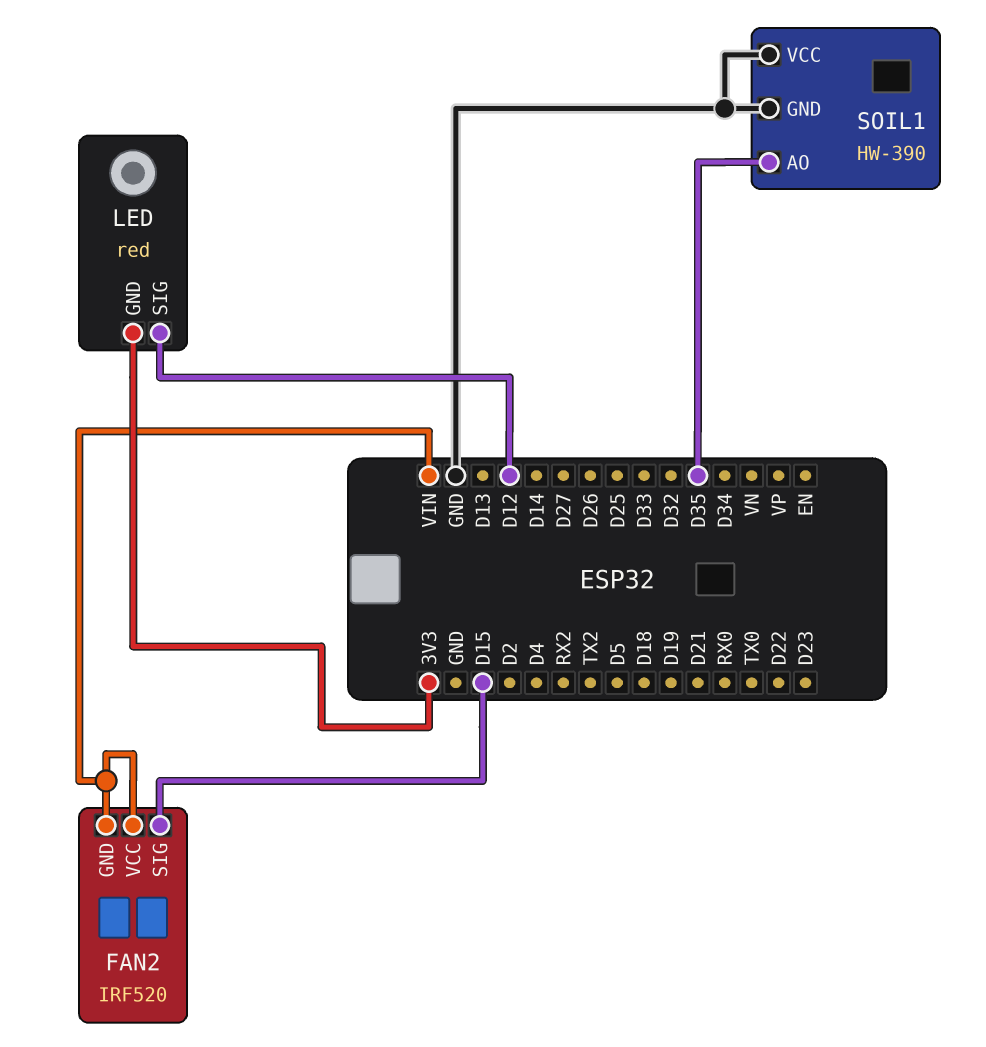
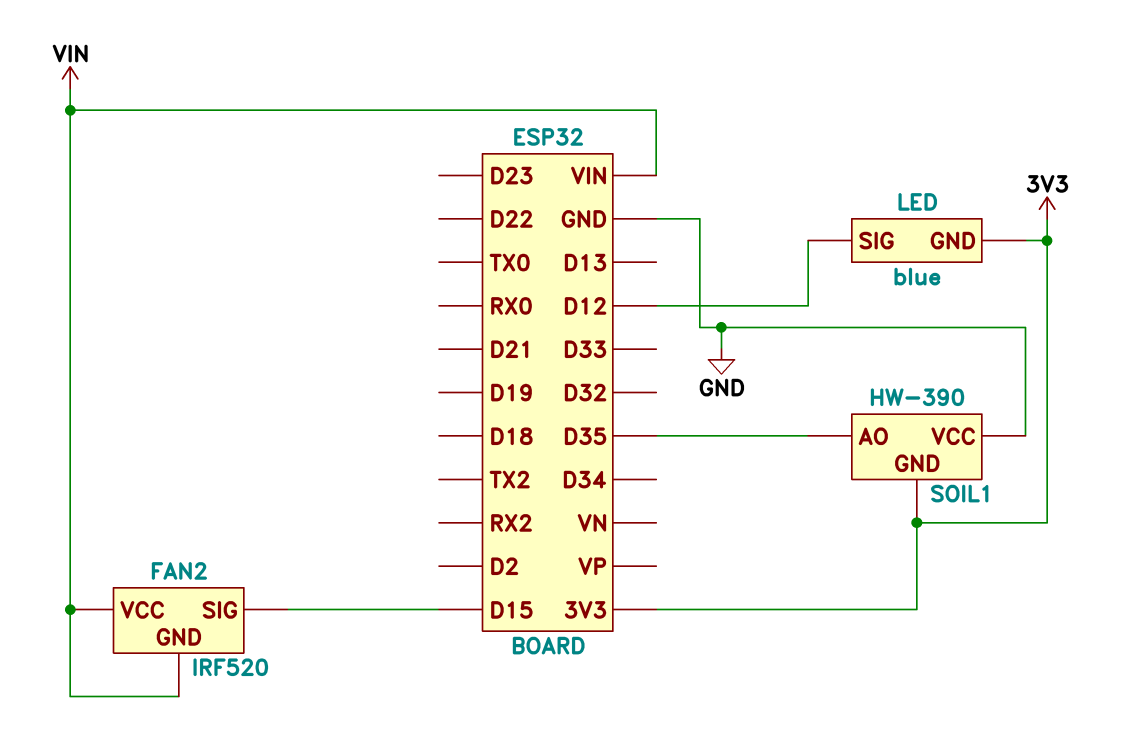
LED: red -> blue
SOIL1 pin GND: GND -> 3V3

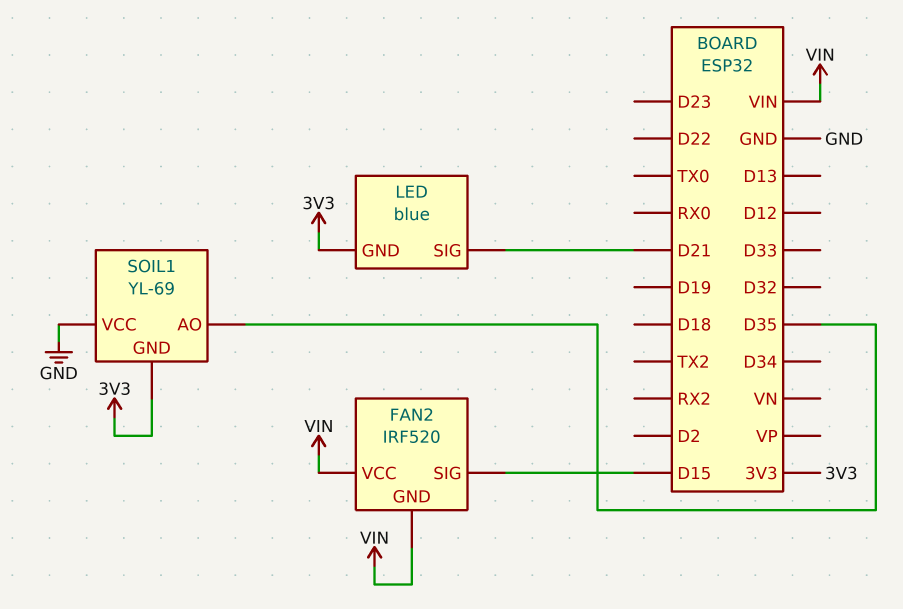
LED pin SIG: D12 -> D21
SOIL1: HW-390 -> YL-69

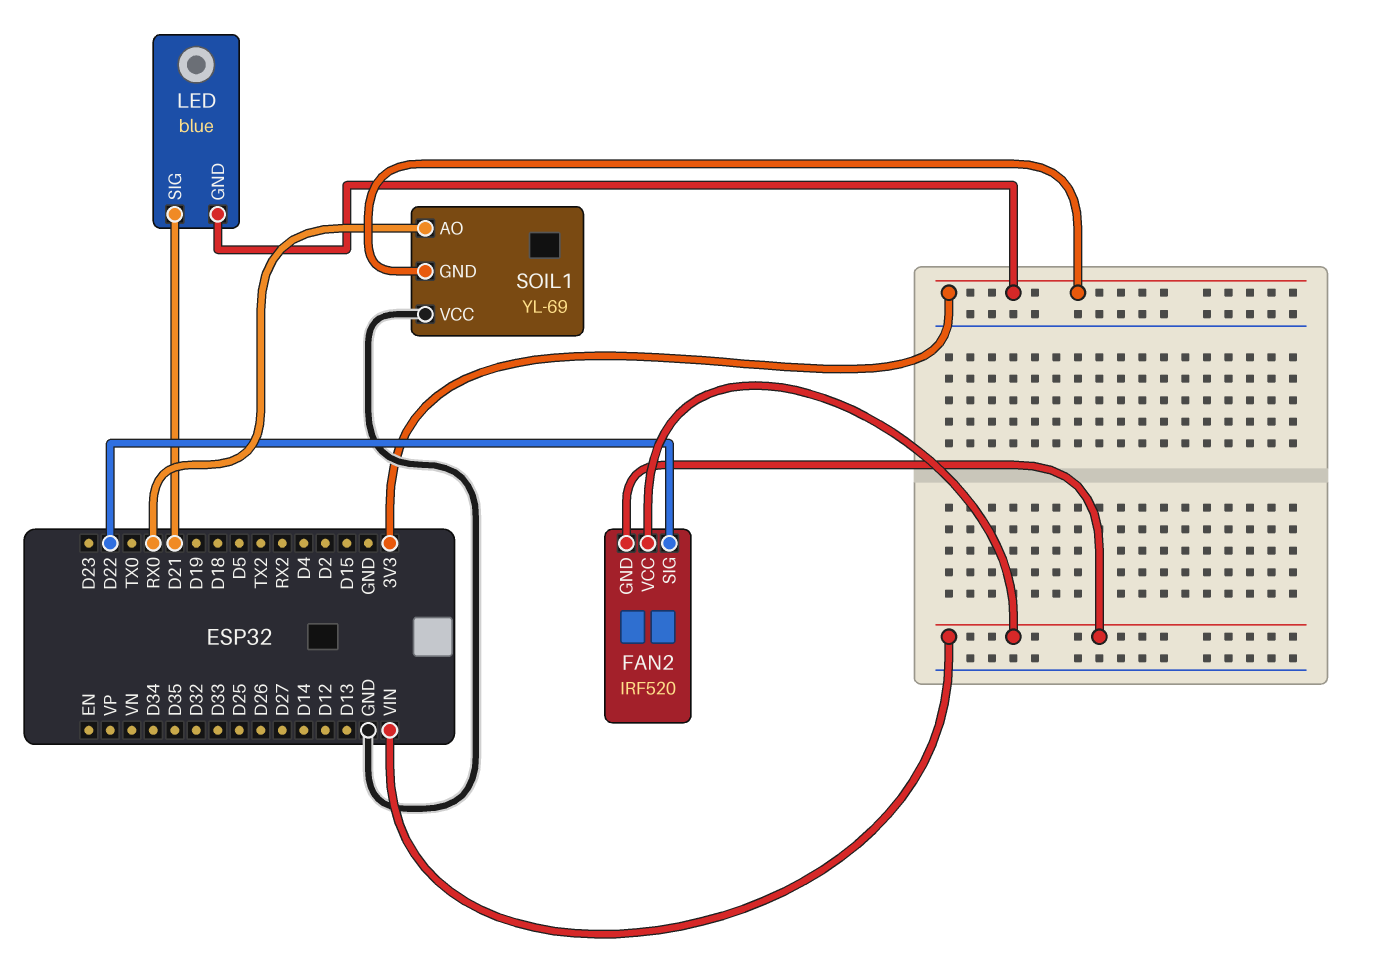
FAN2 pin SIG: D15 -> D22
SOIL1 pin AO: D35 -> RX0

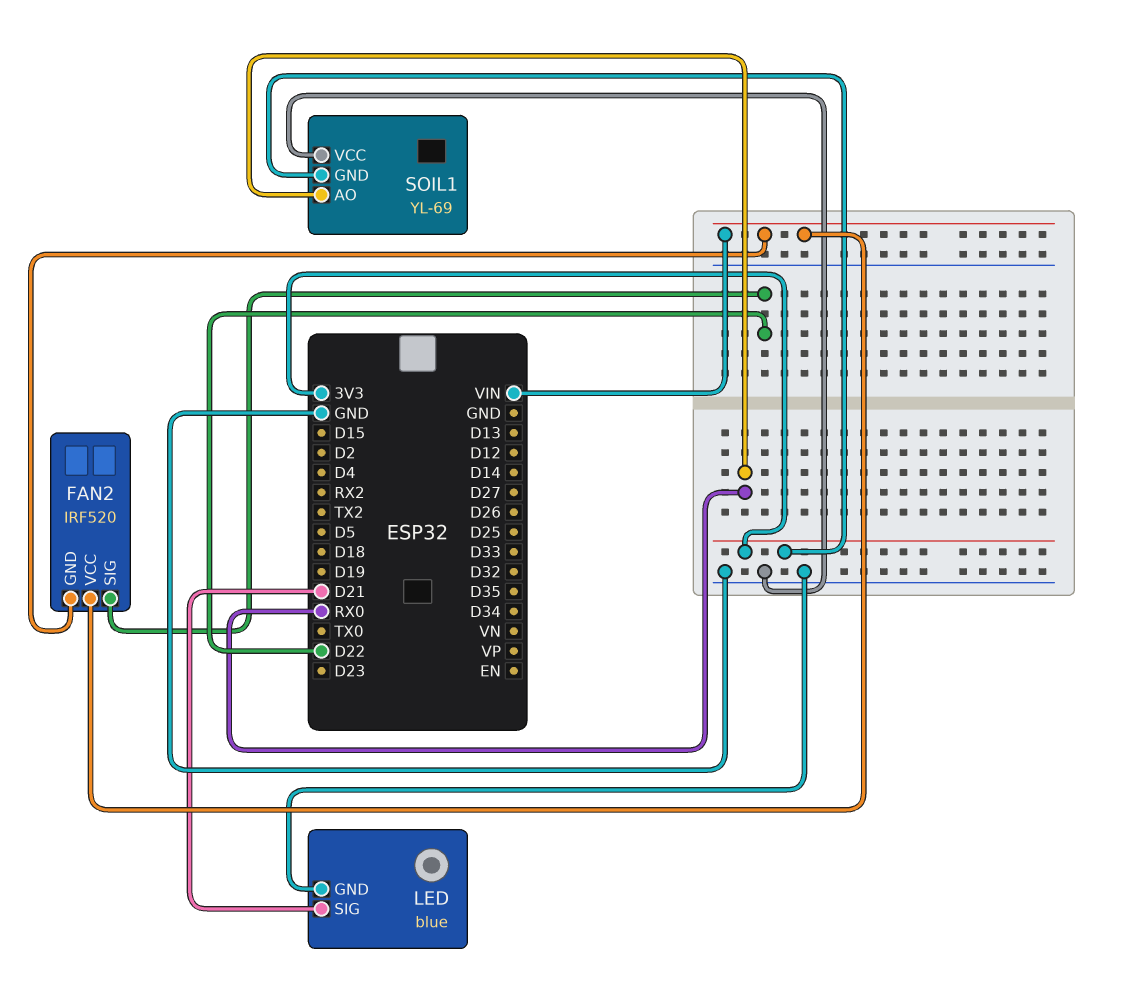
LED pin GND: 3V3 -> GND

